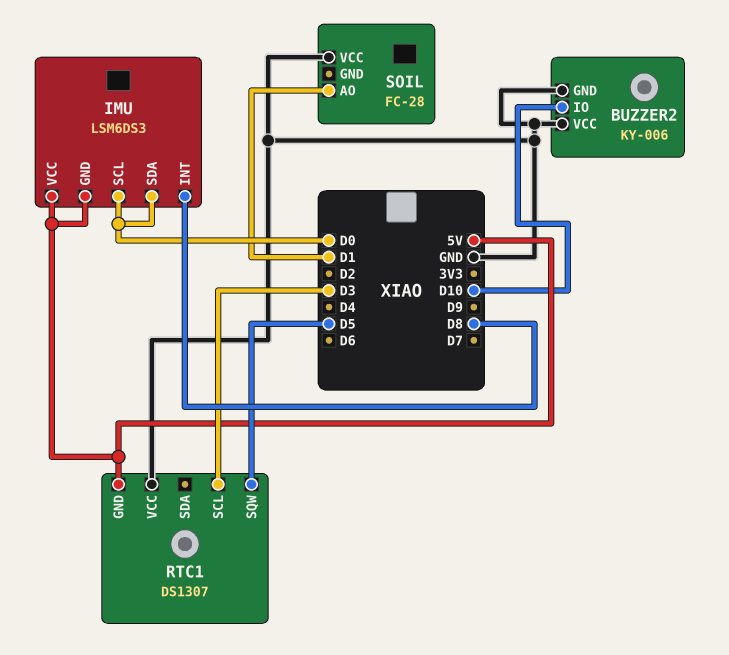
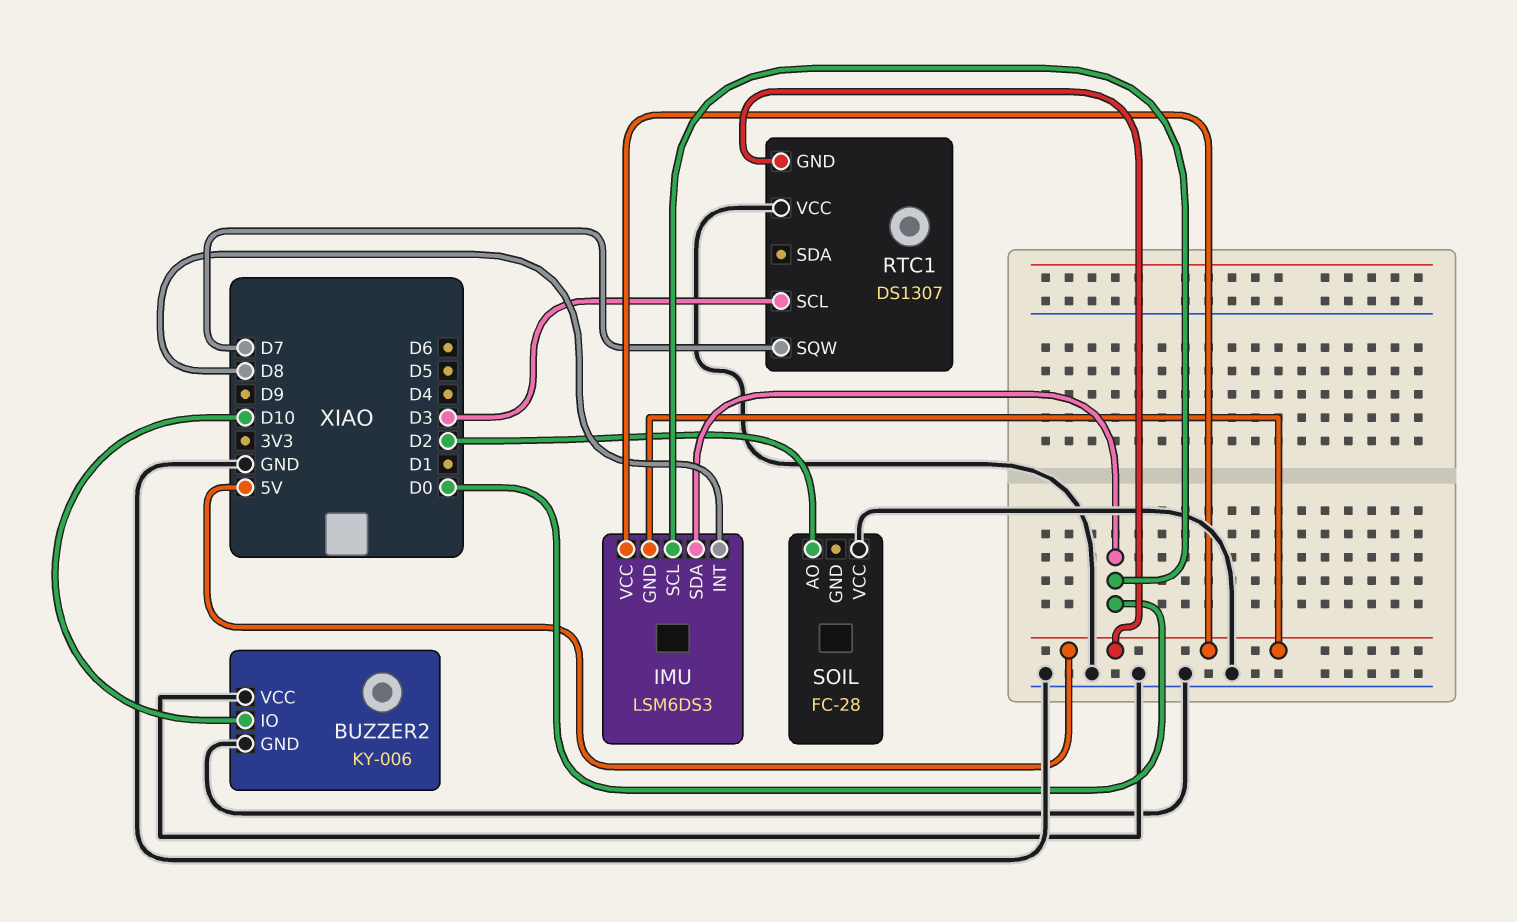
RTC1 pin SQW: D5 -> D7
SOIL pin AO: D1 -> D2

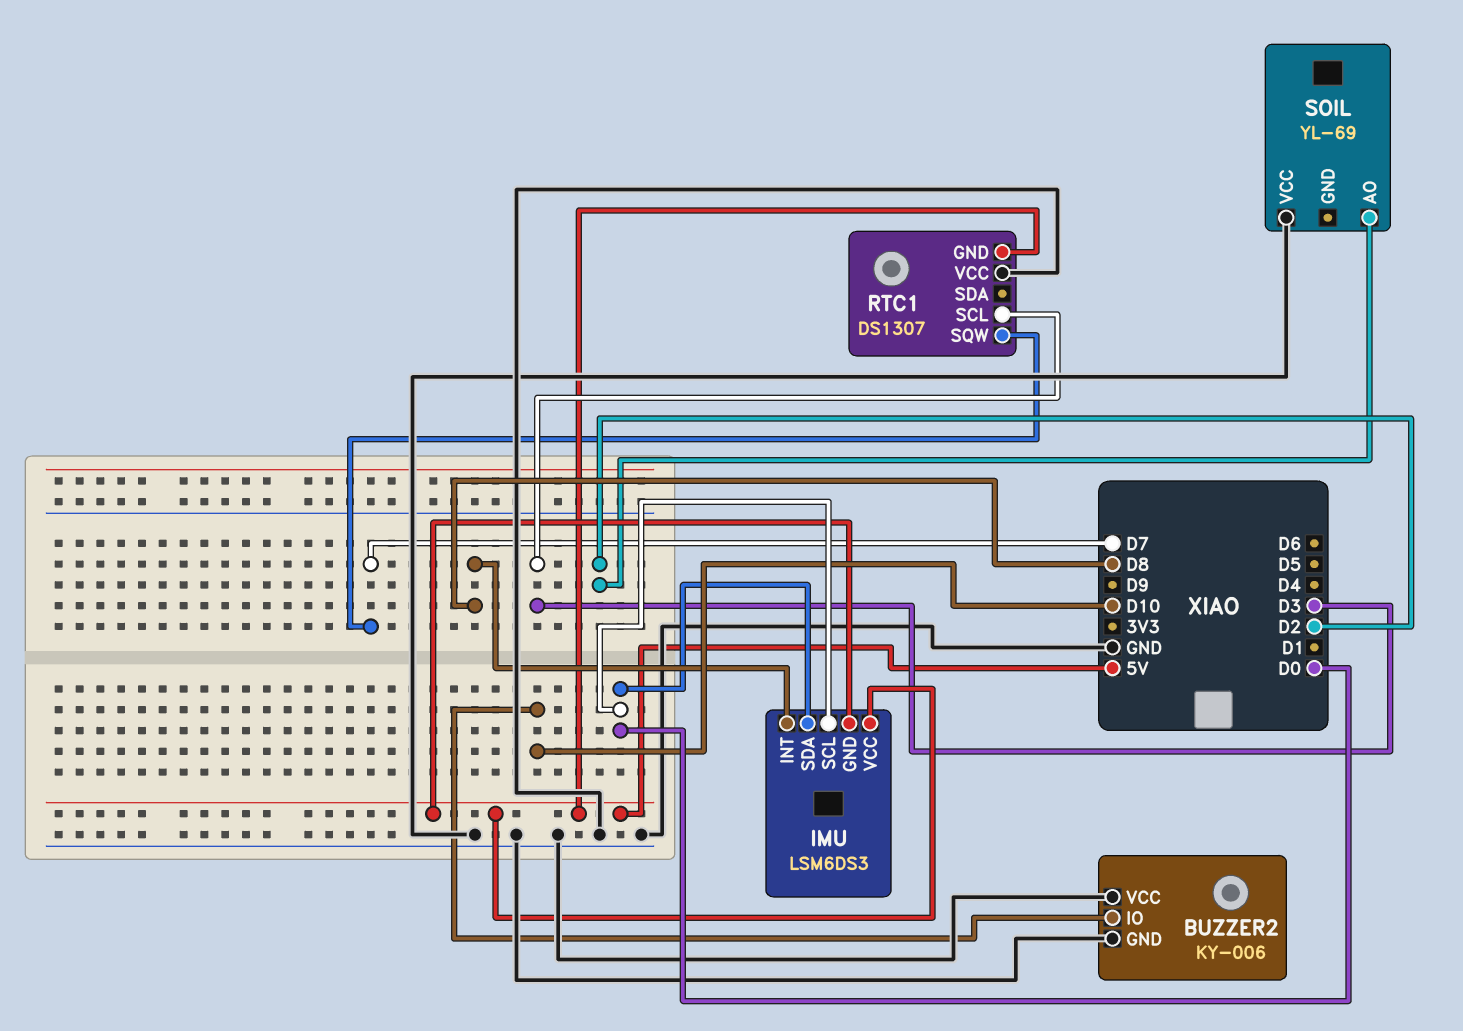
SOIL: FC-28 -> YL-69

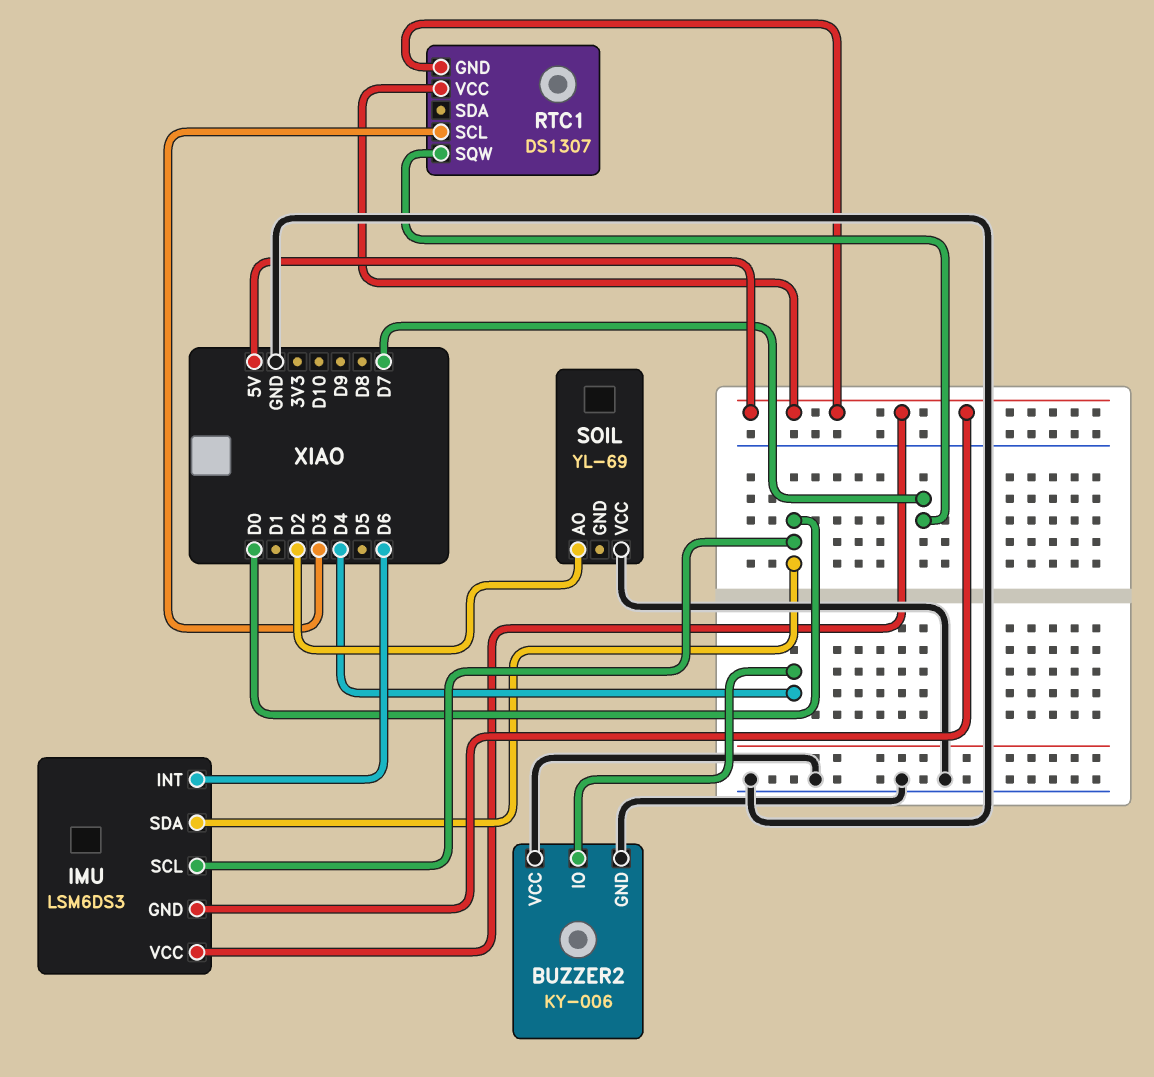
BUZZER2 pin IO: D10 -> D4
IMU pin INT: D8 -> D6
RTC1 pin VCC: GND -> 5V

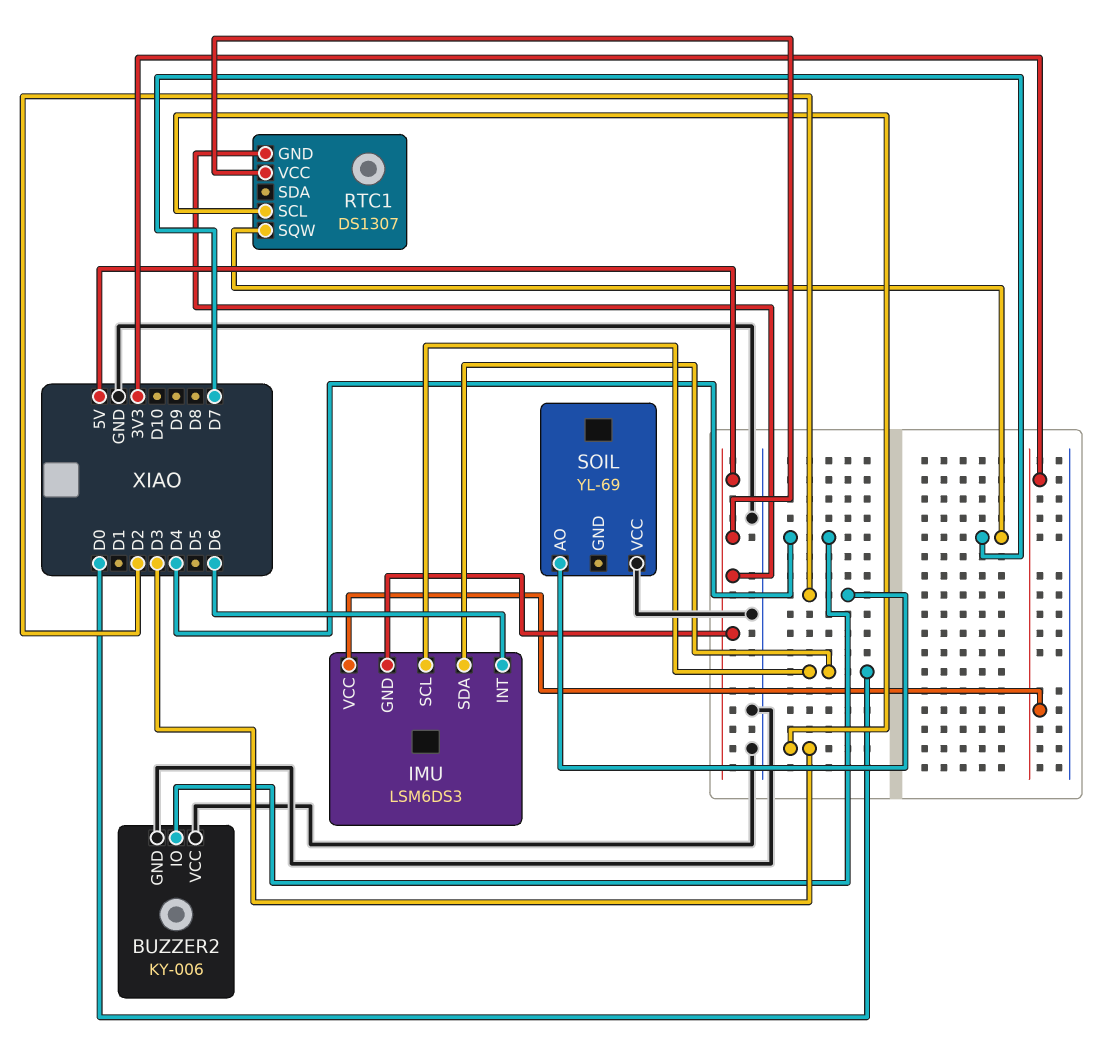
IMU pin VCC: 5V -> 3V3

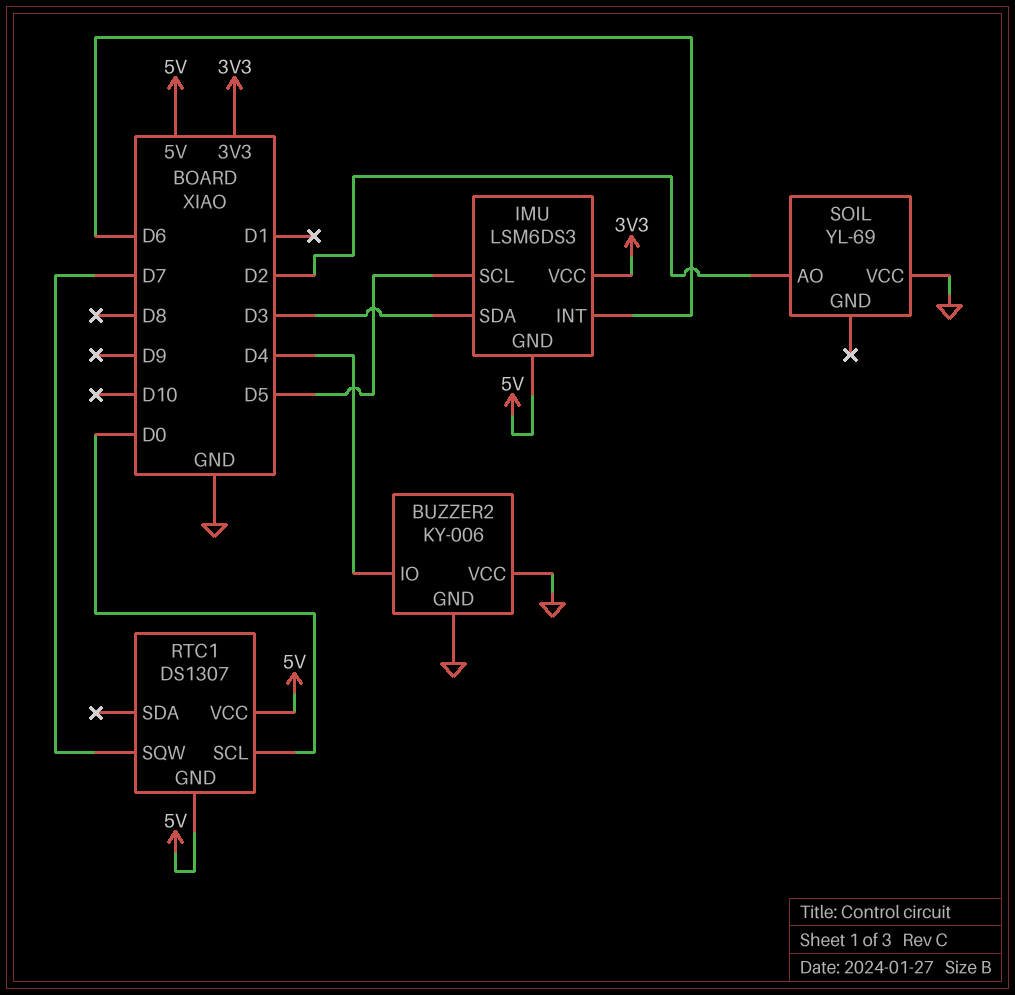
IMU pin SCL: D0 -> D5
IMU pin SDA: D0 -> D3
RTC1 pin SCL: D3 -> D0

